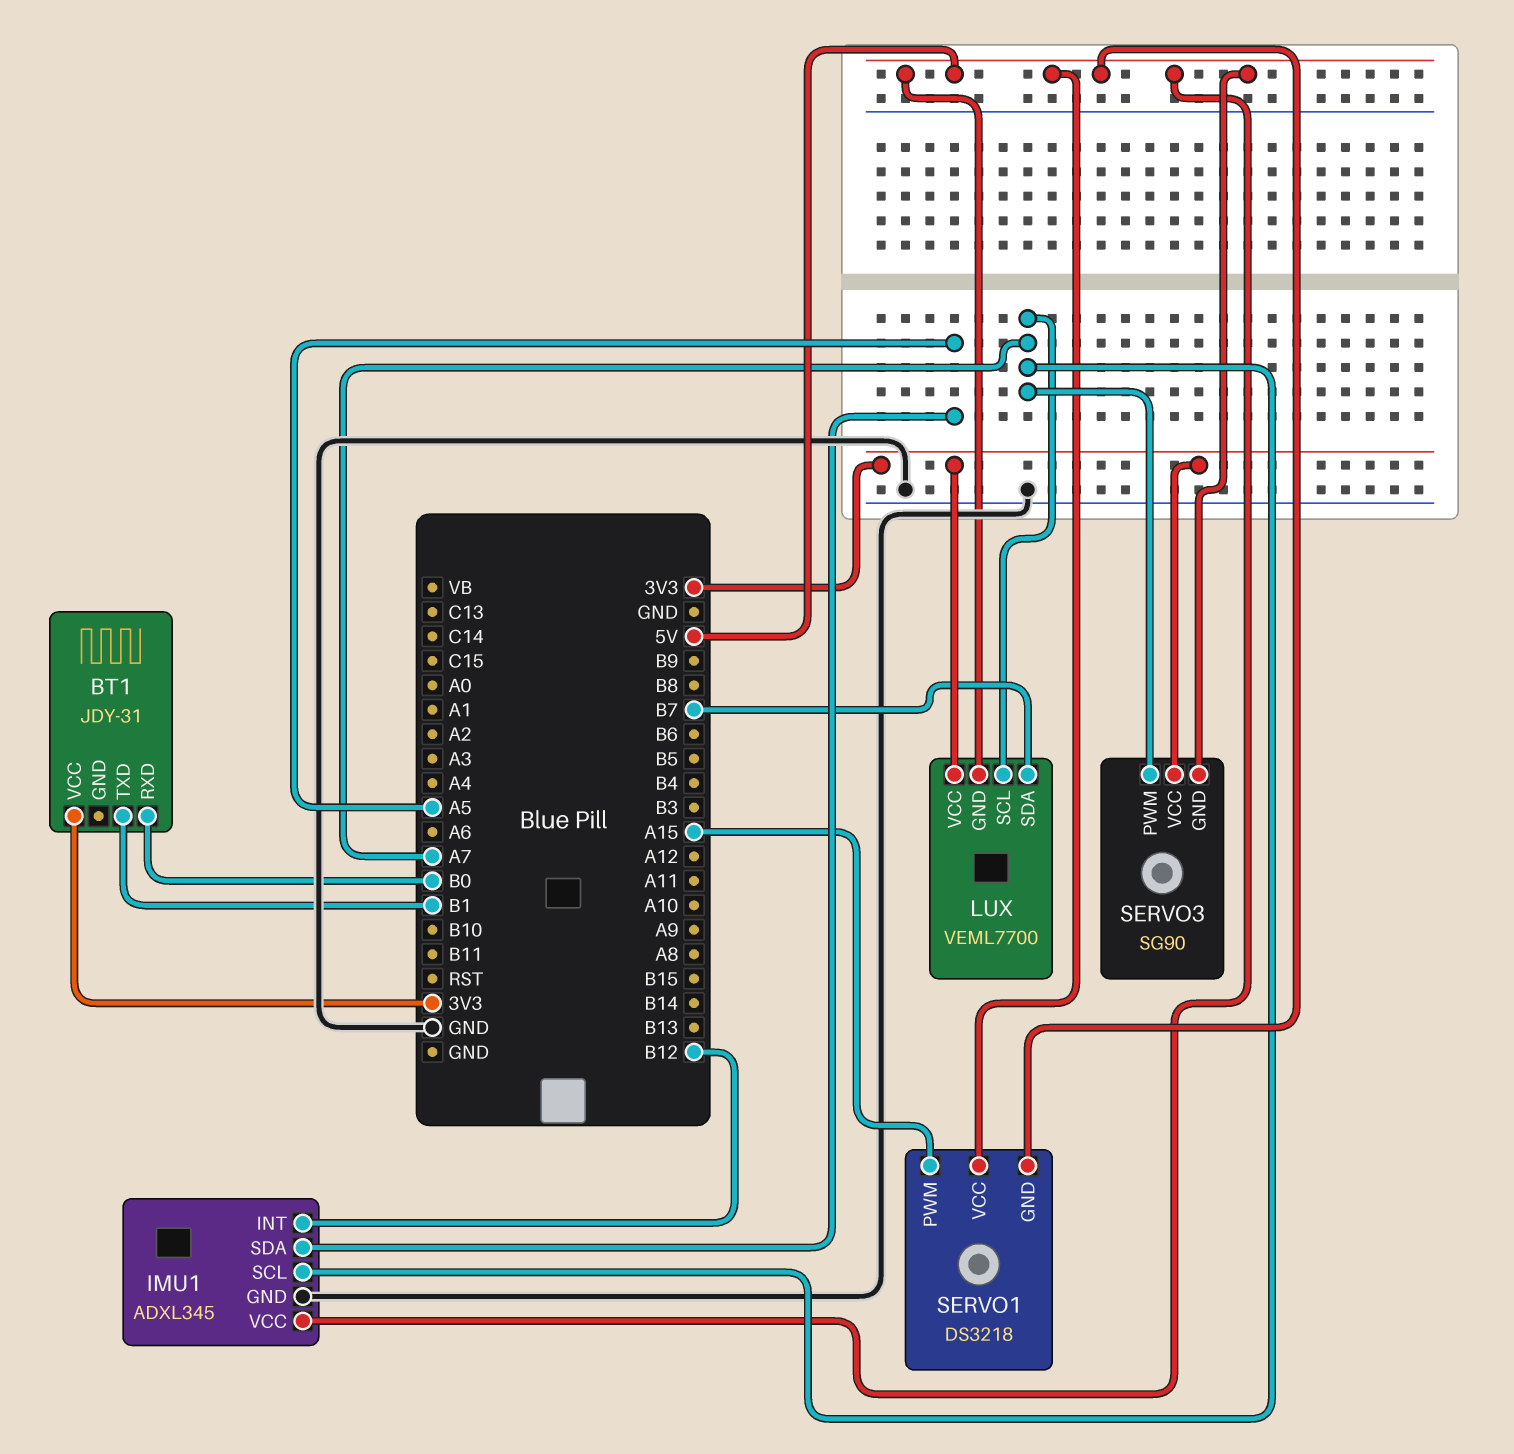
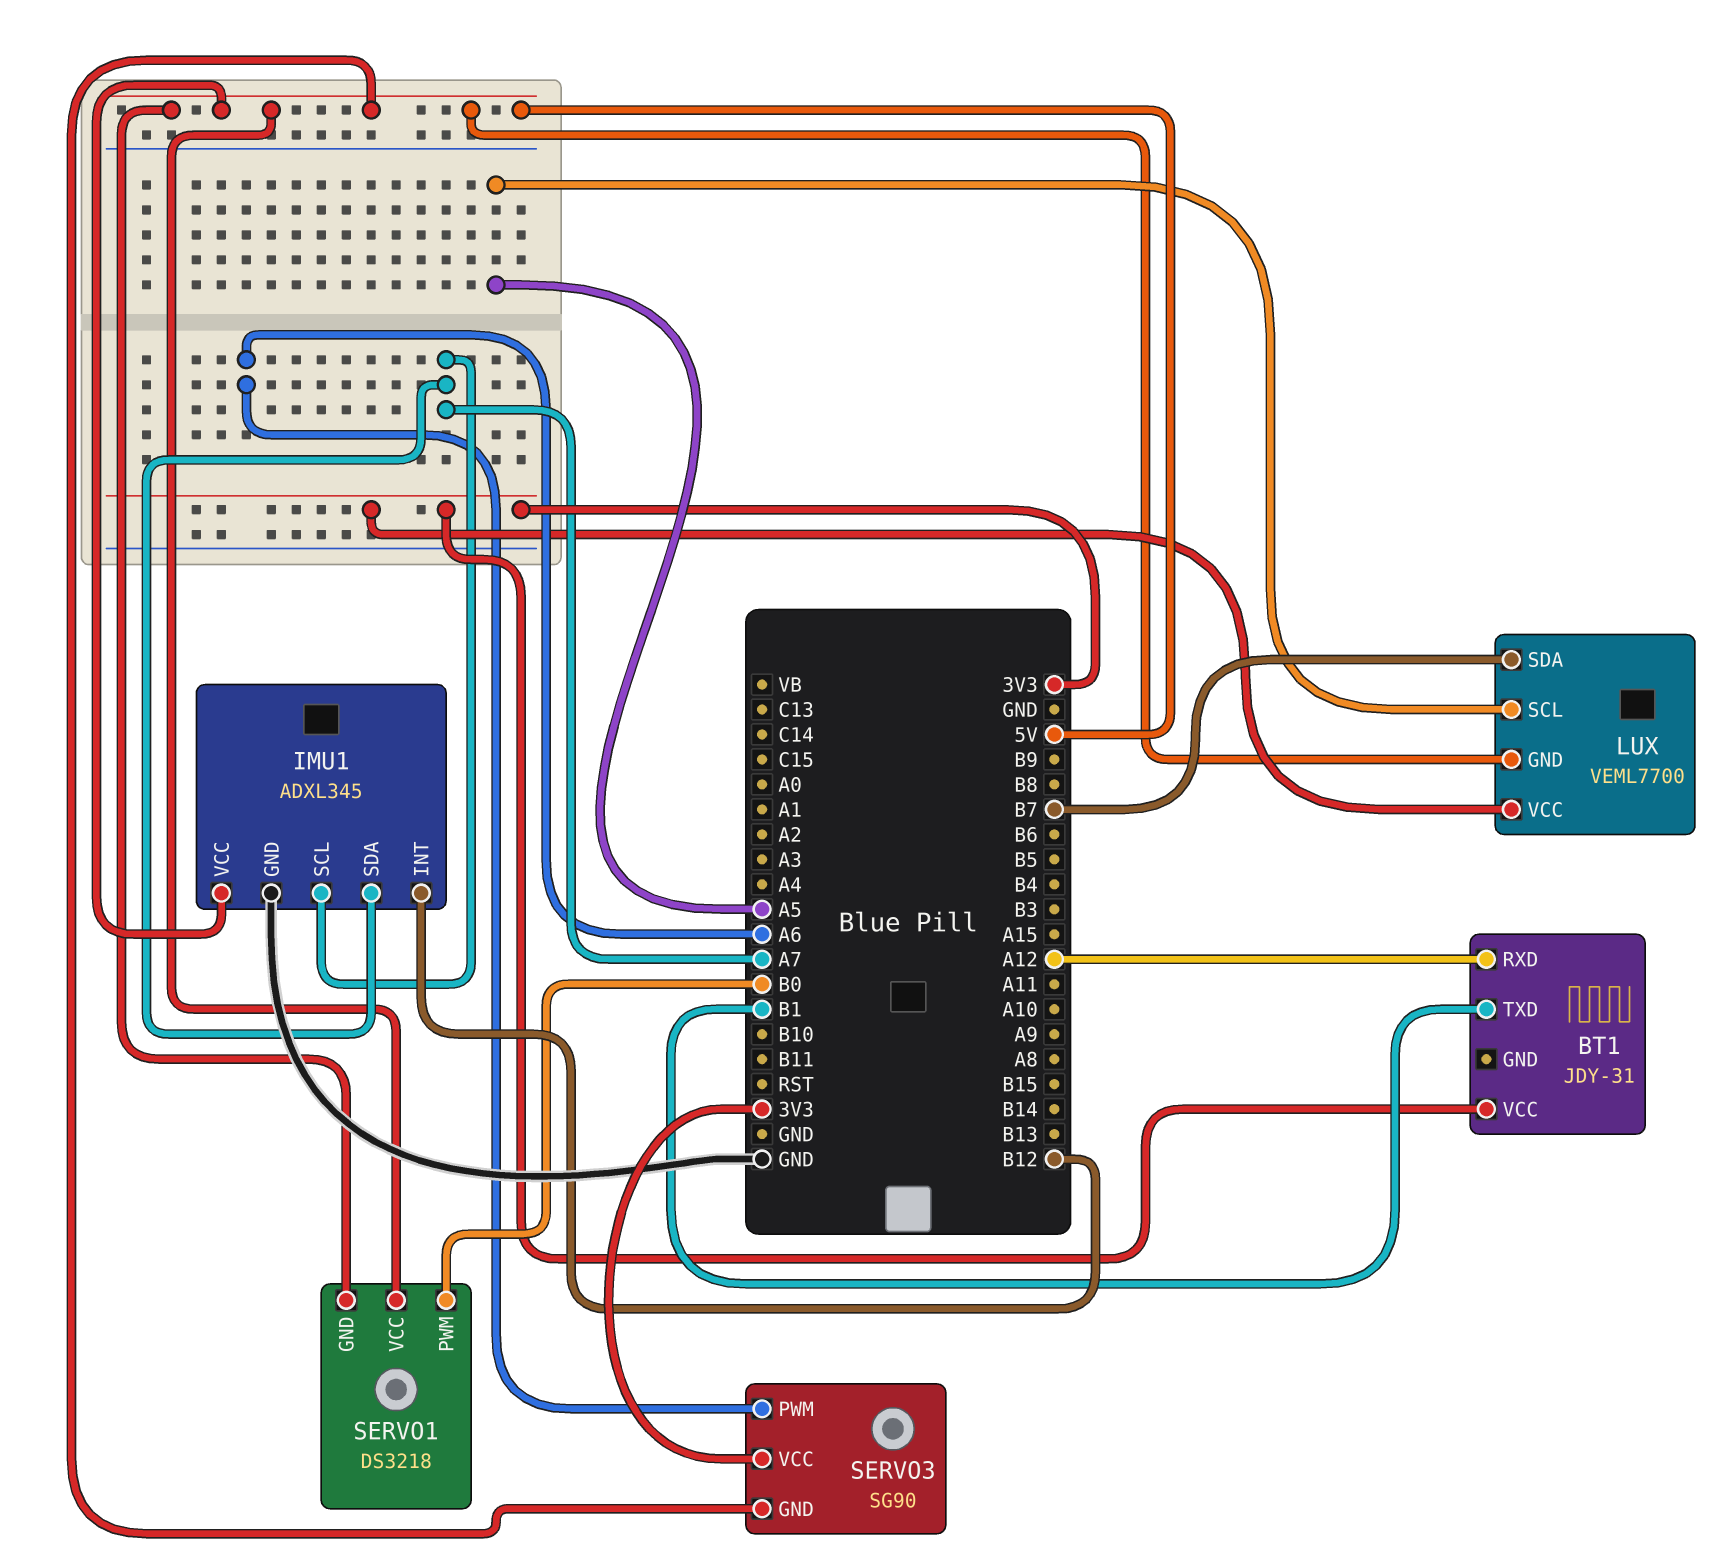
BT1 pin RXD: B0 -> A12
IMU1 pin SDA: A5 -> A7
LUX pin SCL: A7 -> A5
SERVO1 pin PWM: A15 -> B0
SERVO3 pin PWM: A7 -> A6

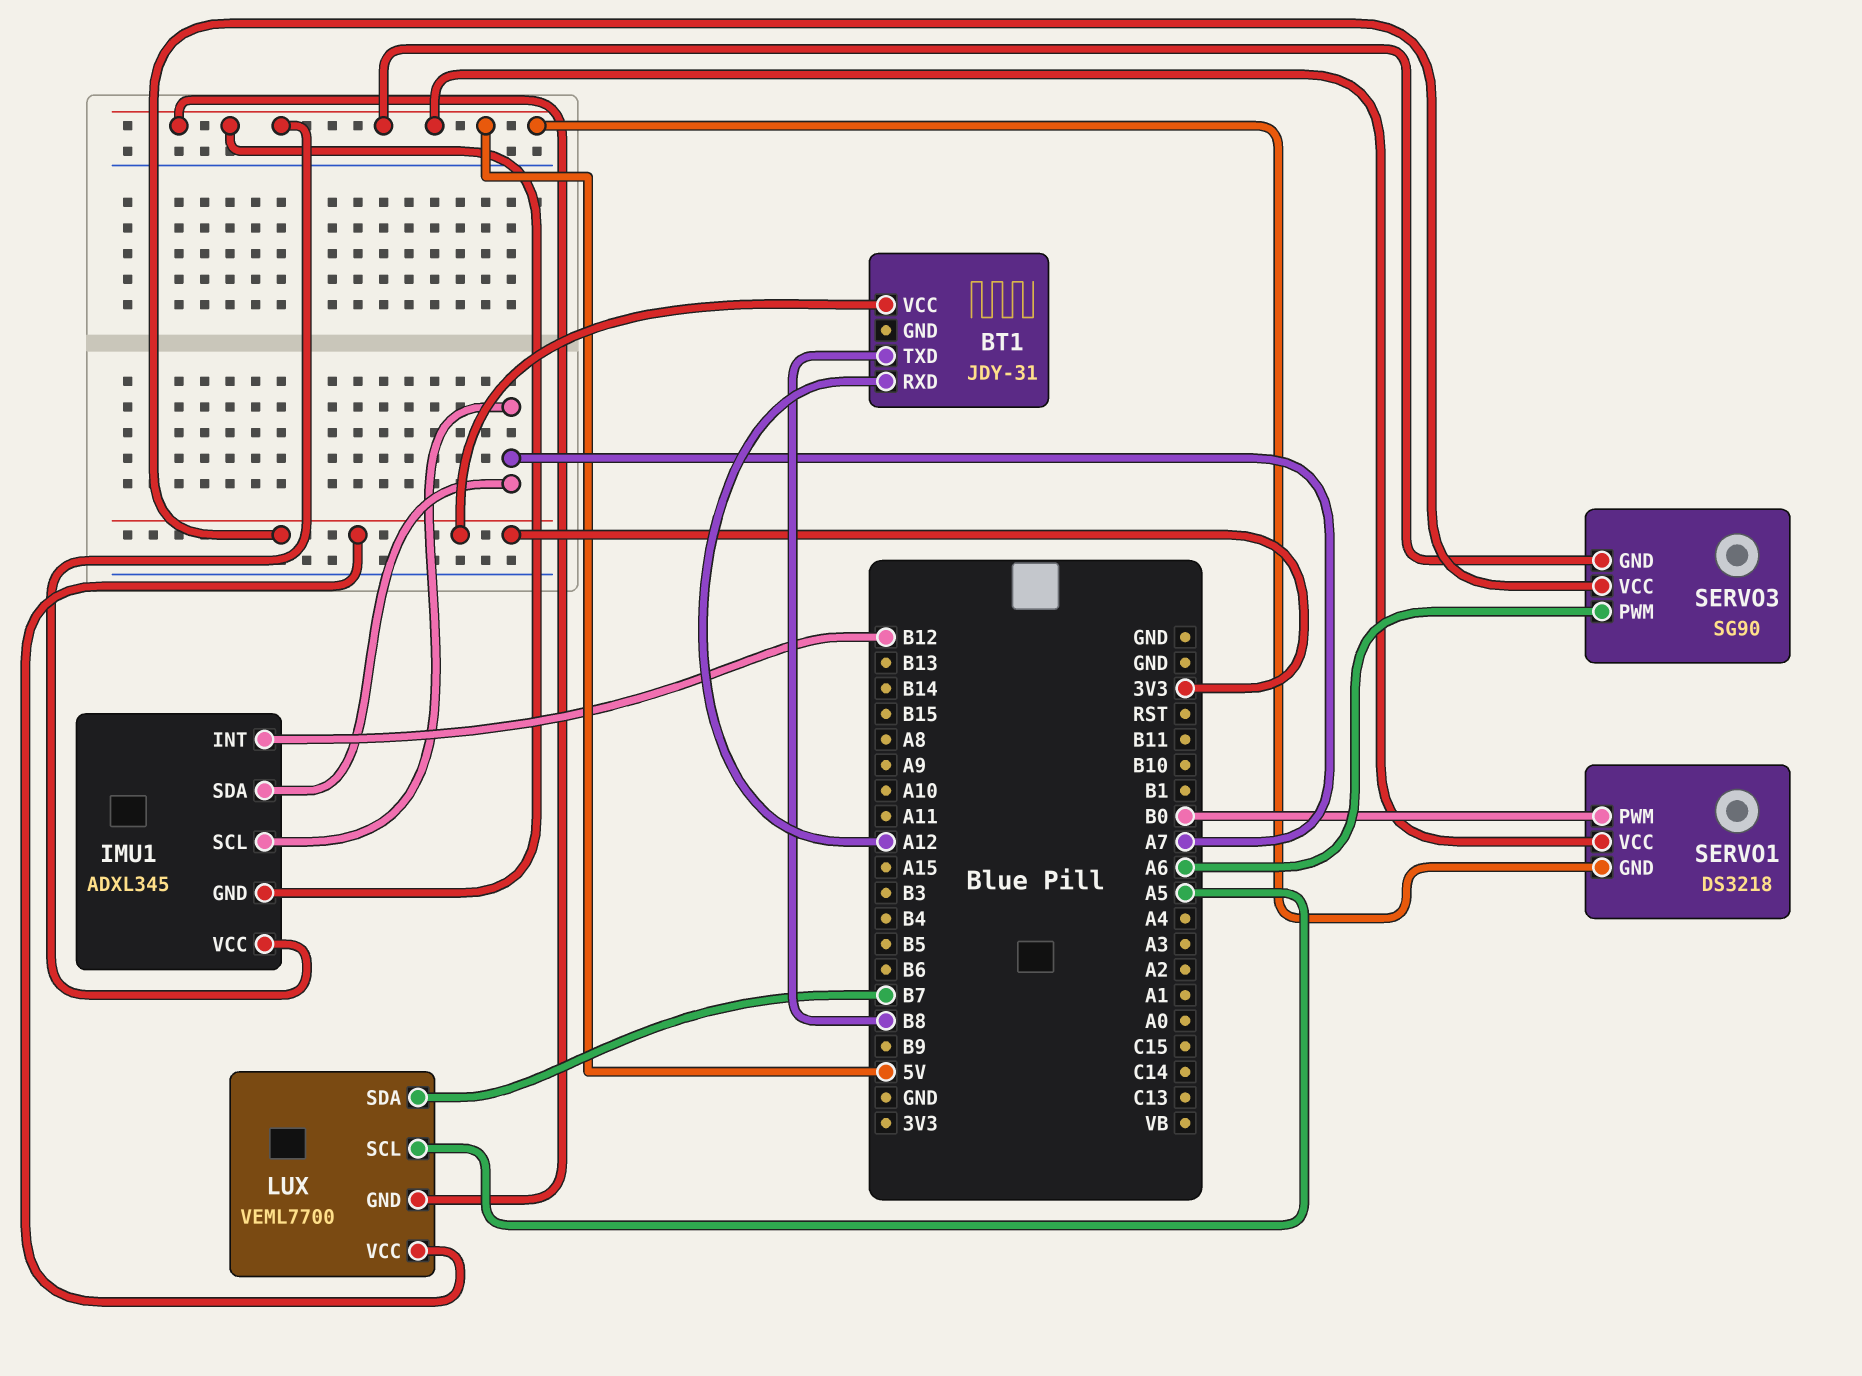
BT1 pin TXD: B1 -> B8
IMU1 pin GND: GND -> 5V

